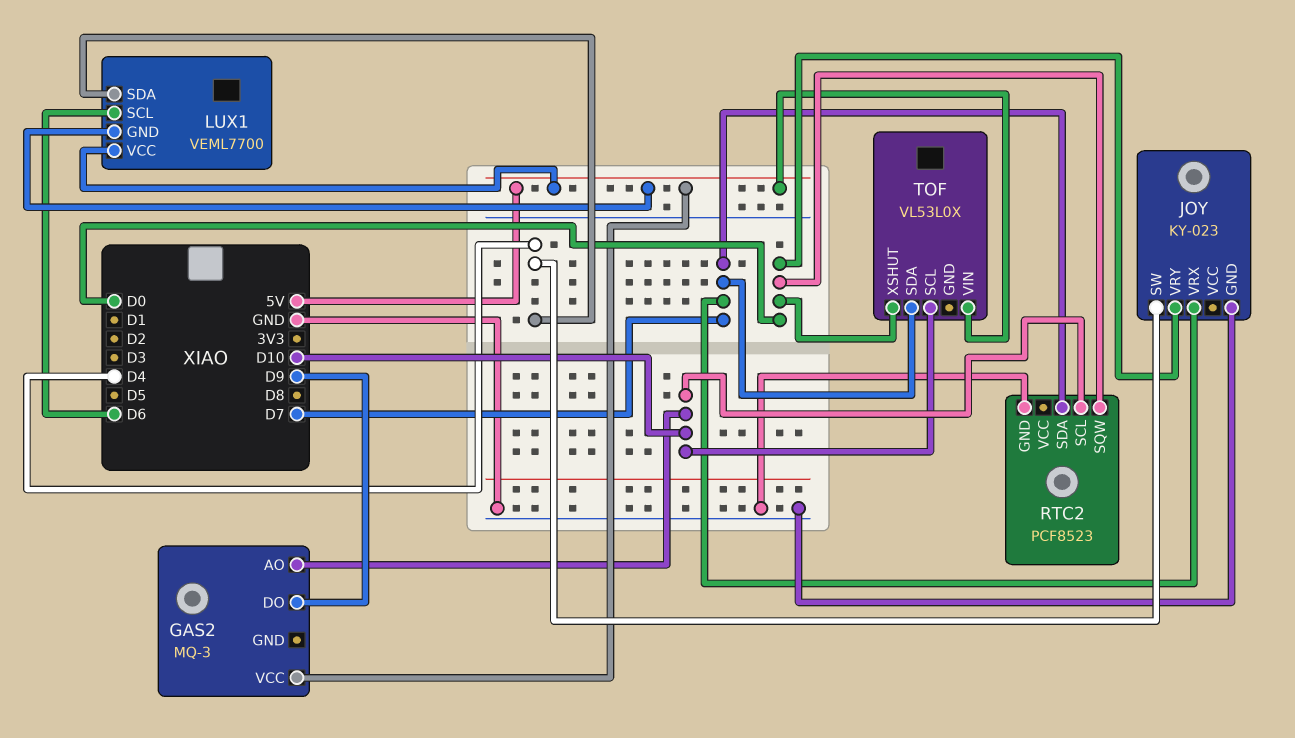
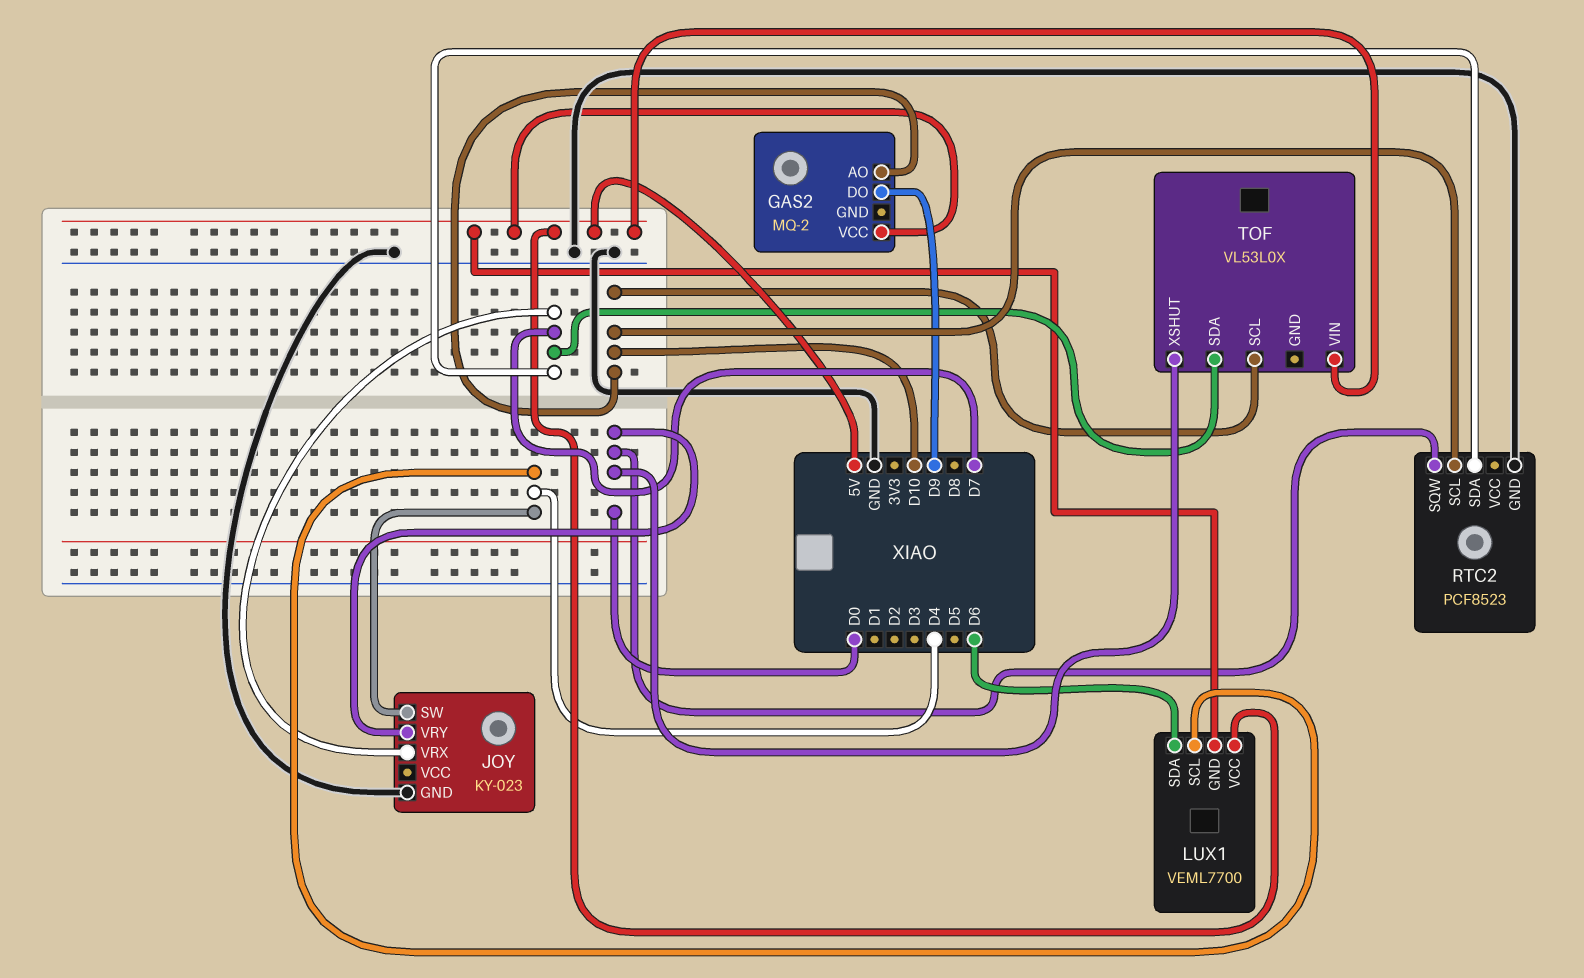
GAS2: MQ-3 -> MQ-2
LUX1 pin SCL: D6 -> D4
LUX1 pin SDA: D4 -> D6

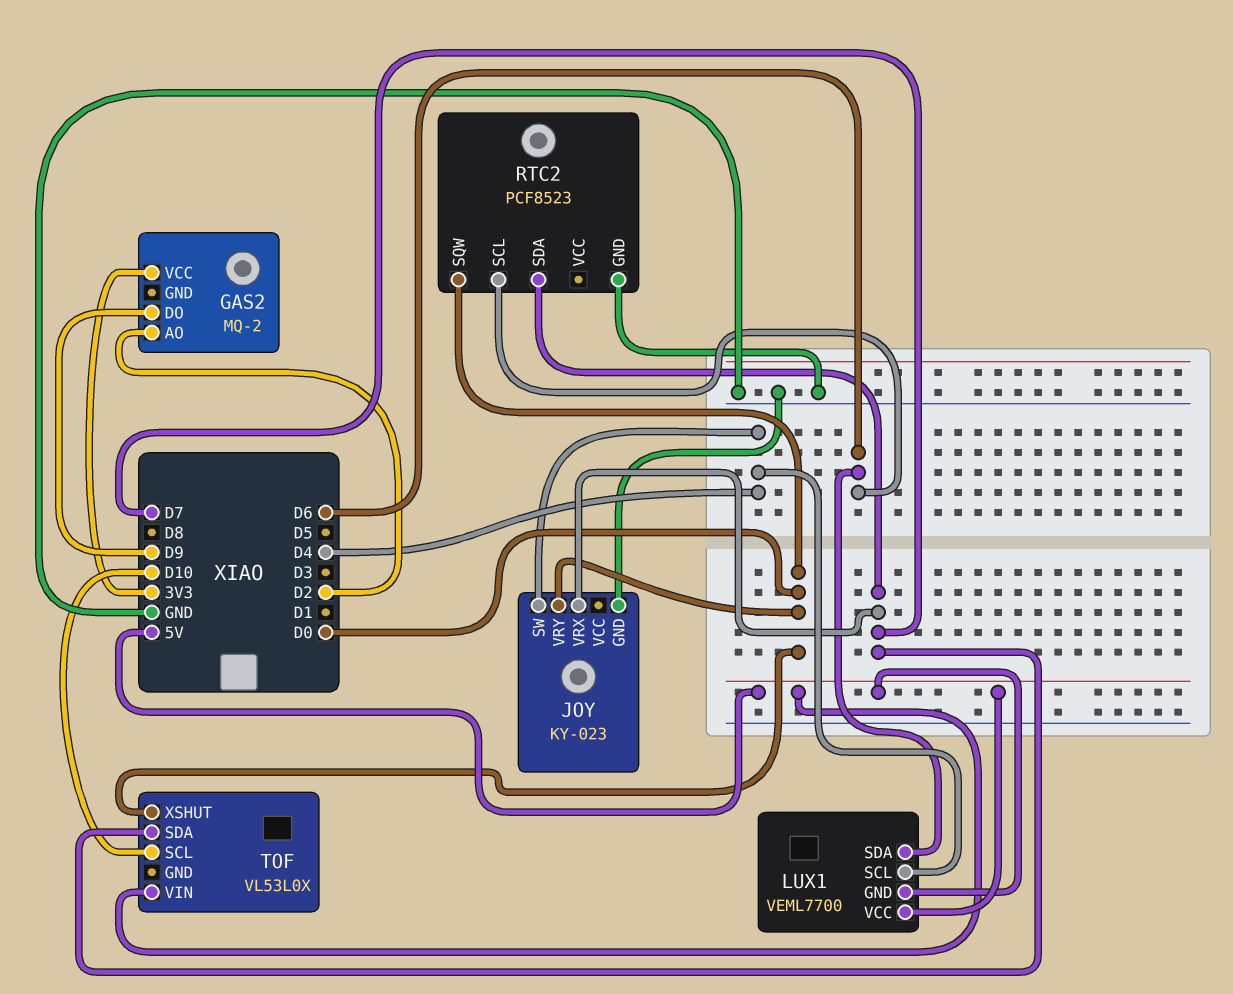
GAS2 pin AO: D10 -> D2
GAS2 pin VCC: 5V -> 3V3
RTC2 pin SCL: D10 -> D6

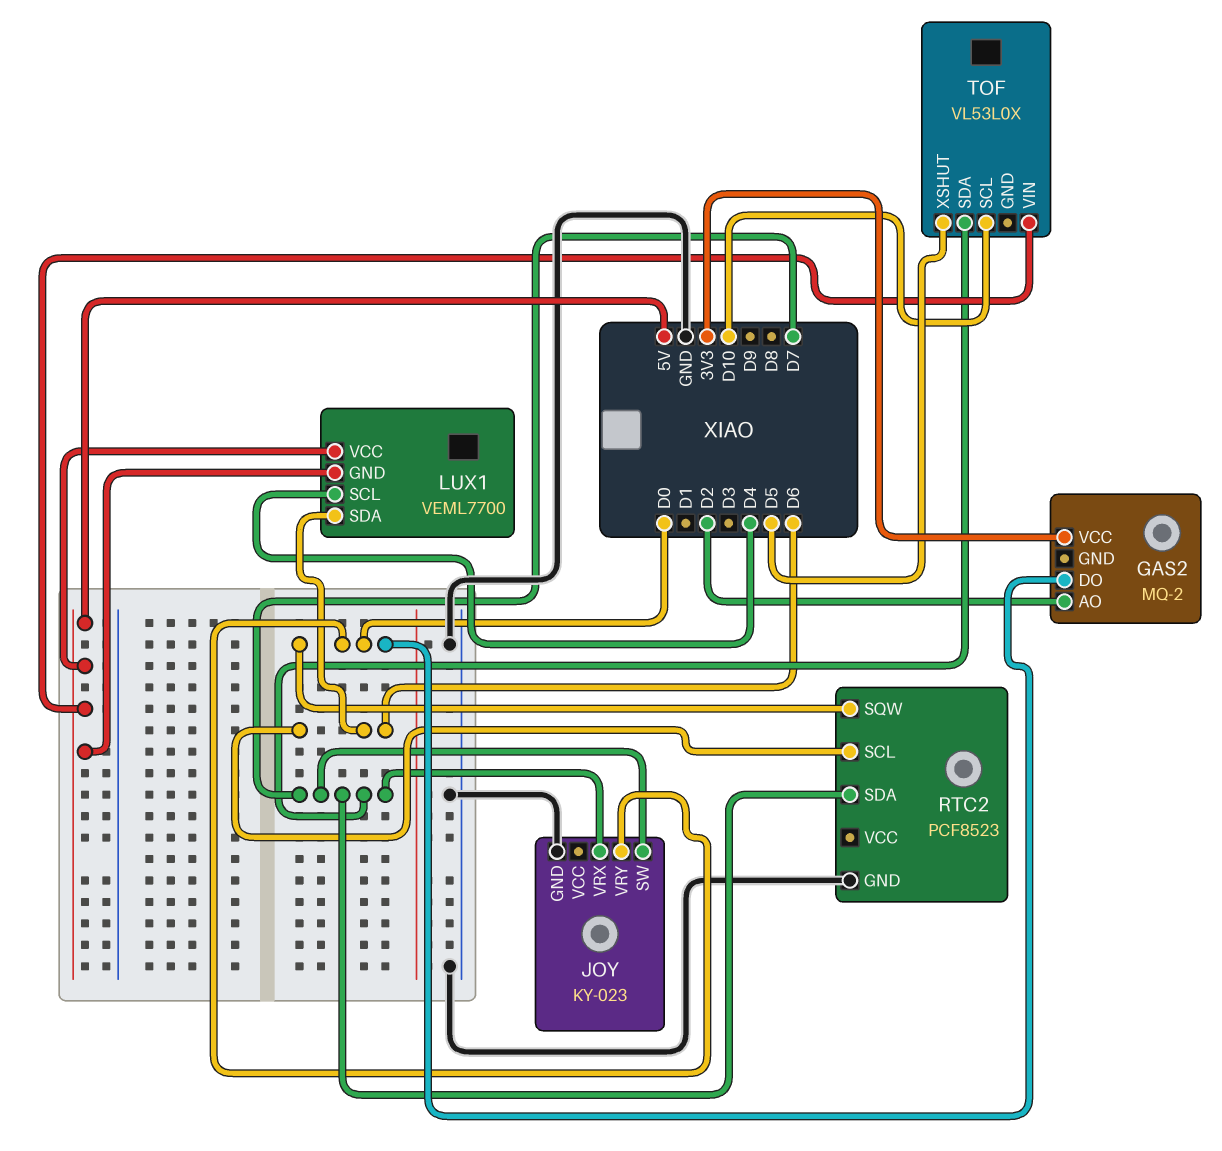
GAS2 pin DO: D9 -> D0
JOY pin SW: D4 -> D7
TOF pin XSHUT: D0 -> D5

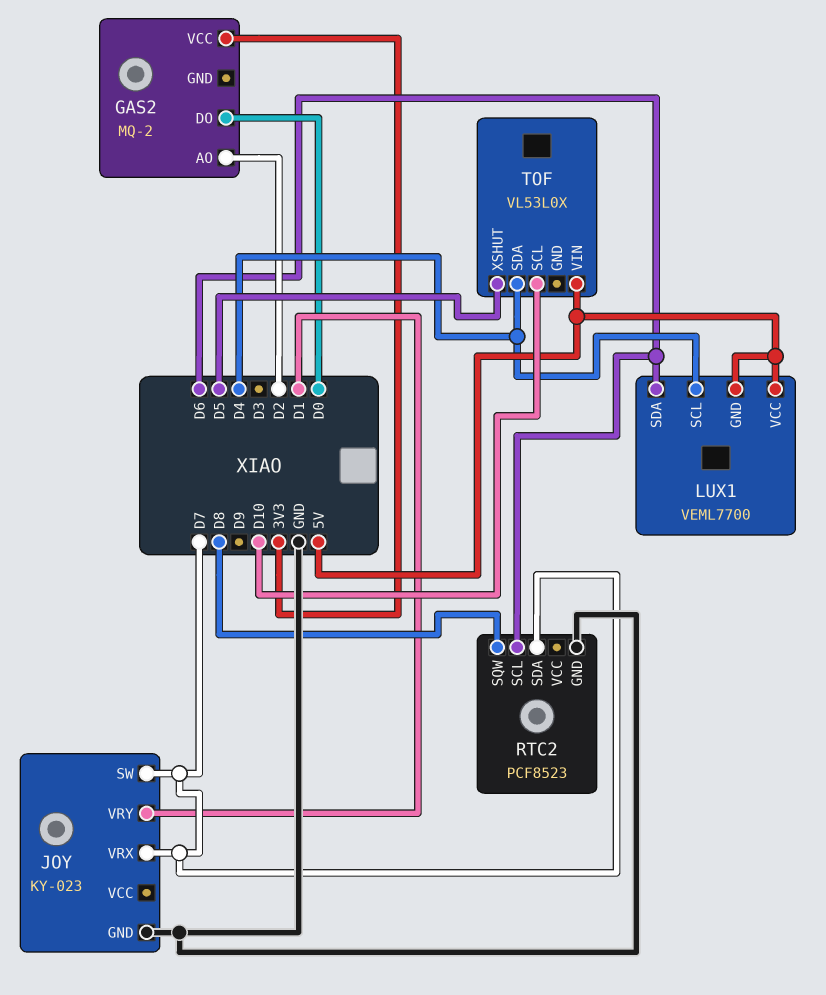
JOY pin VRY: D0 -> D1
RTC2 pin SQW: D0 -> D8
TOF pin SDA: D7 -> D4

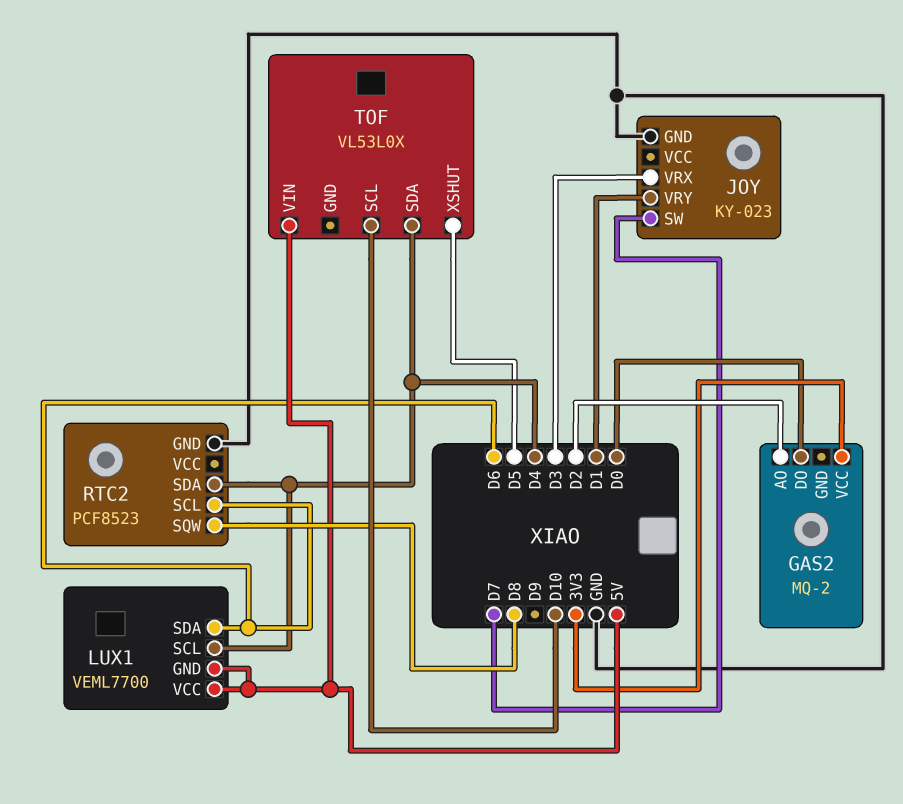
JOY pin VRX: D7 -> D3
RTC2 pin SDA: D7 -> D4

